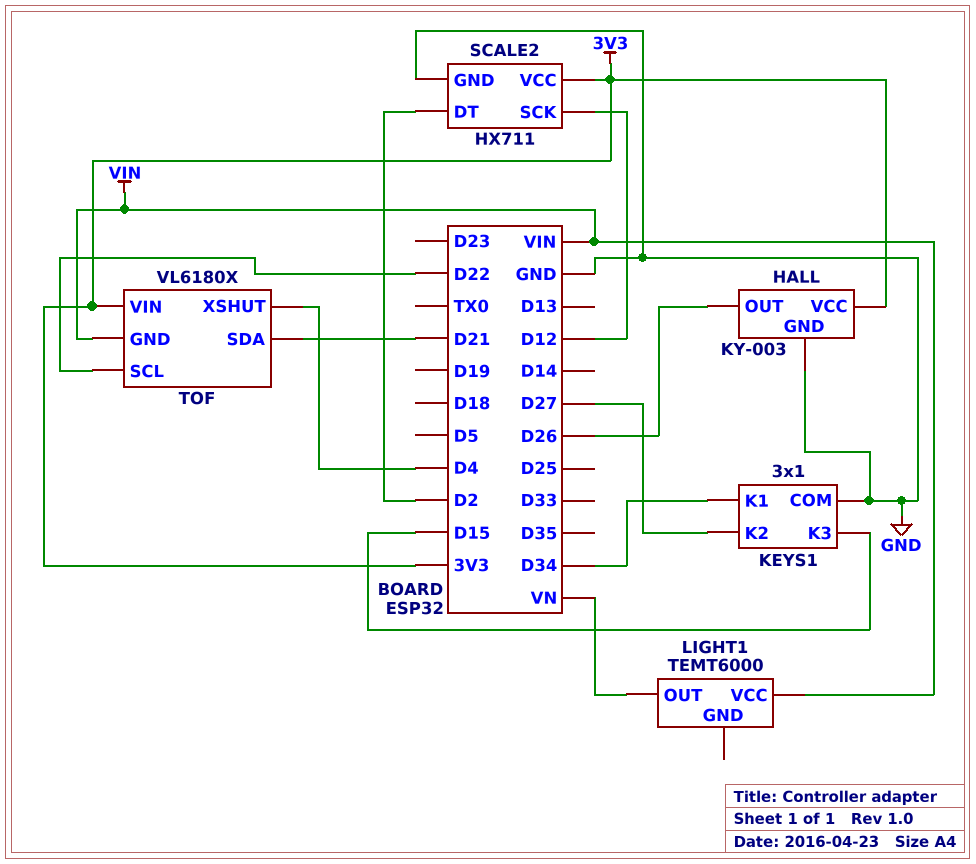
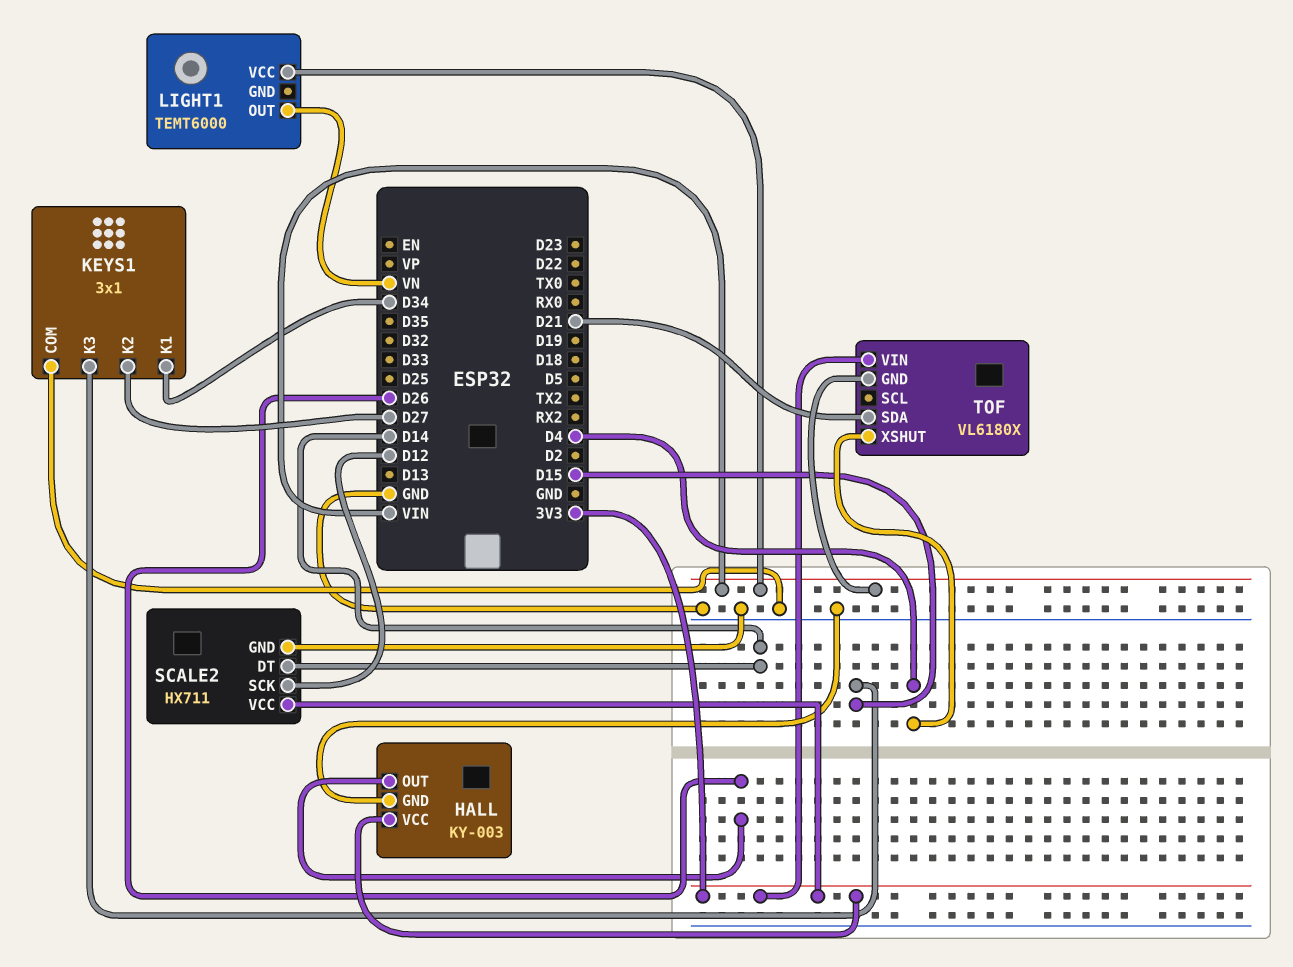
SCALE2 pin DT: D2 -> D14
TOF pin SCL: D22 -> none

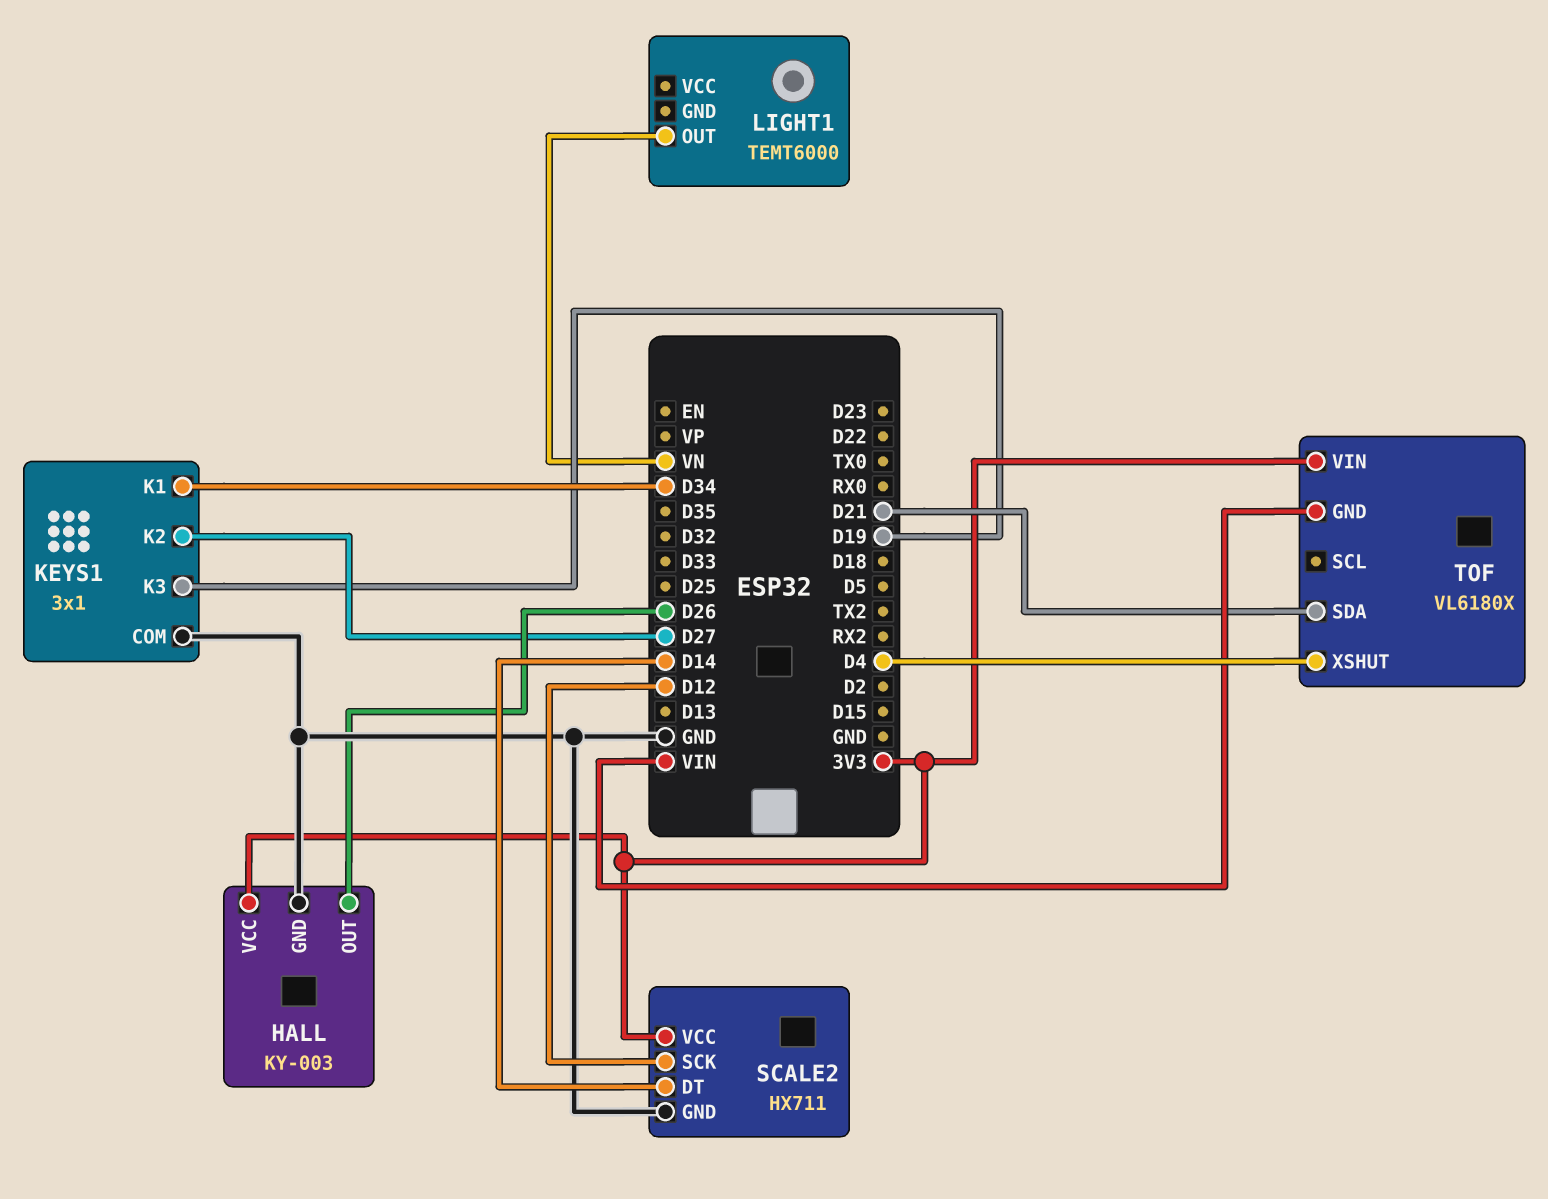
KEYS1 pin K3: D15 -> D19
LIGHT1 pin VCC: VIN -> none

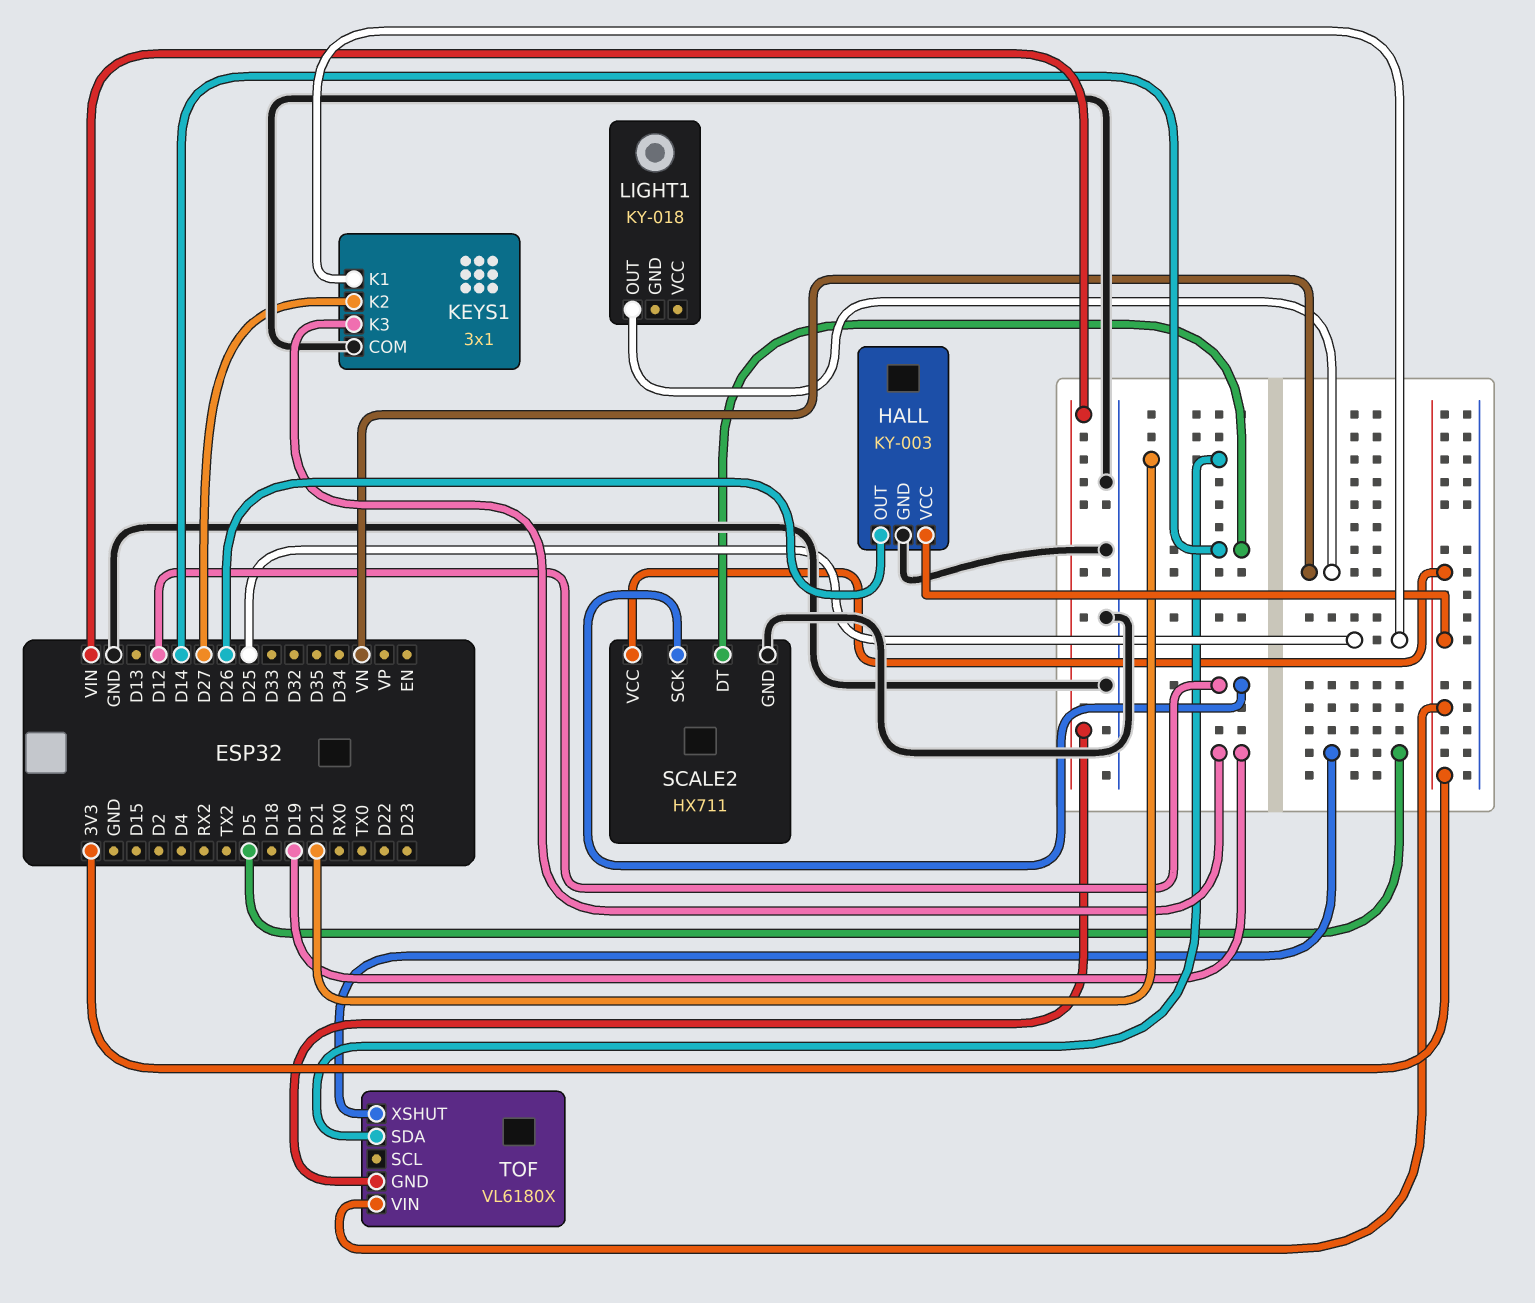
KEYS1 pin K1: D34 -> D25
LIGHT1: TEMT6000 -> KY-018
TOF pin XSHUT: D4 -> D5

